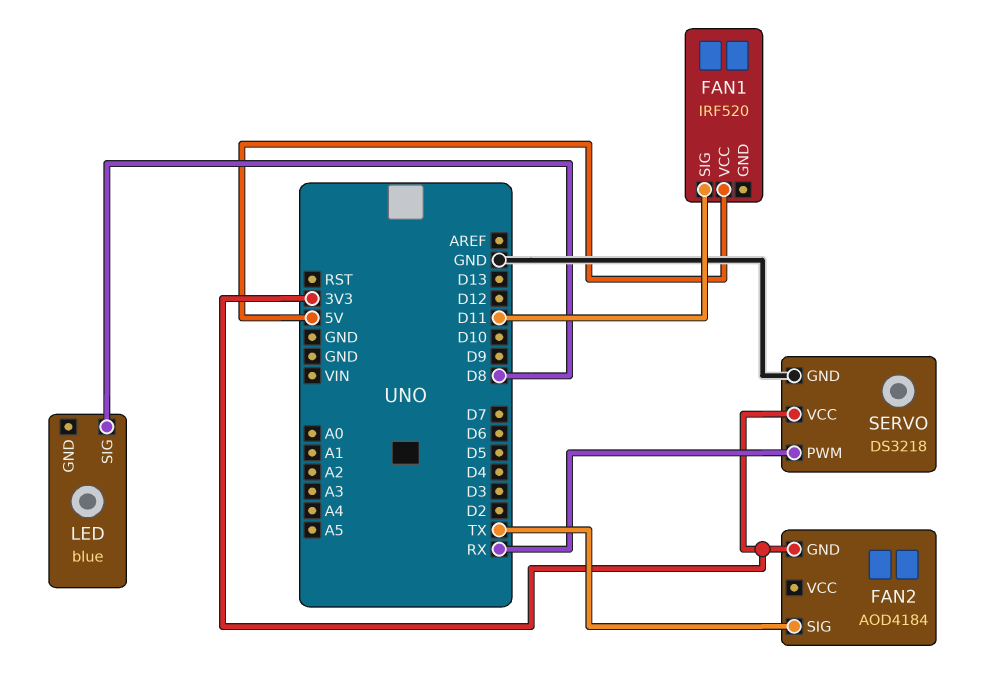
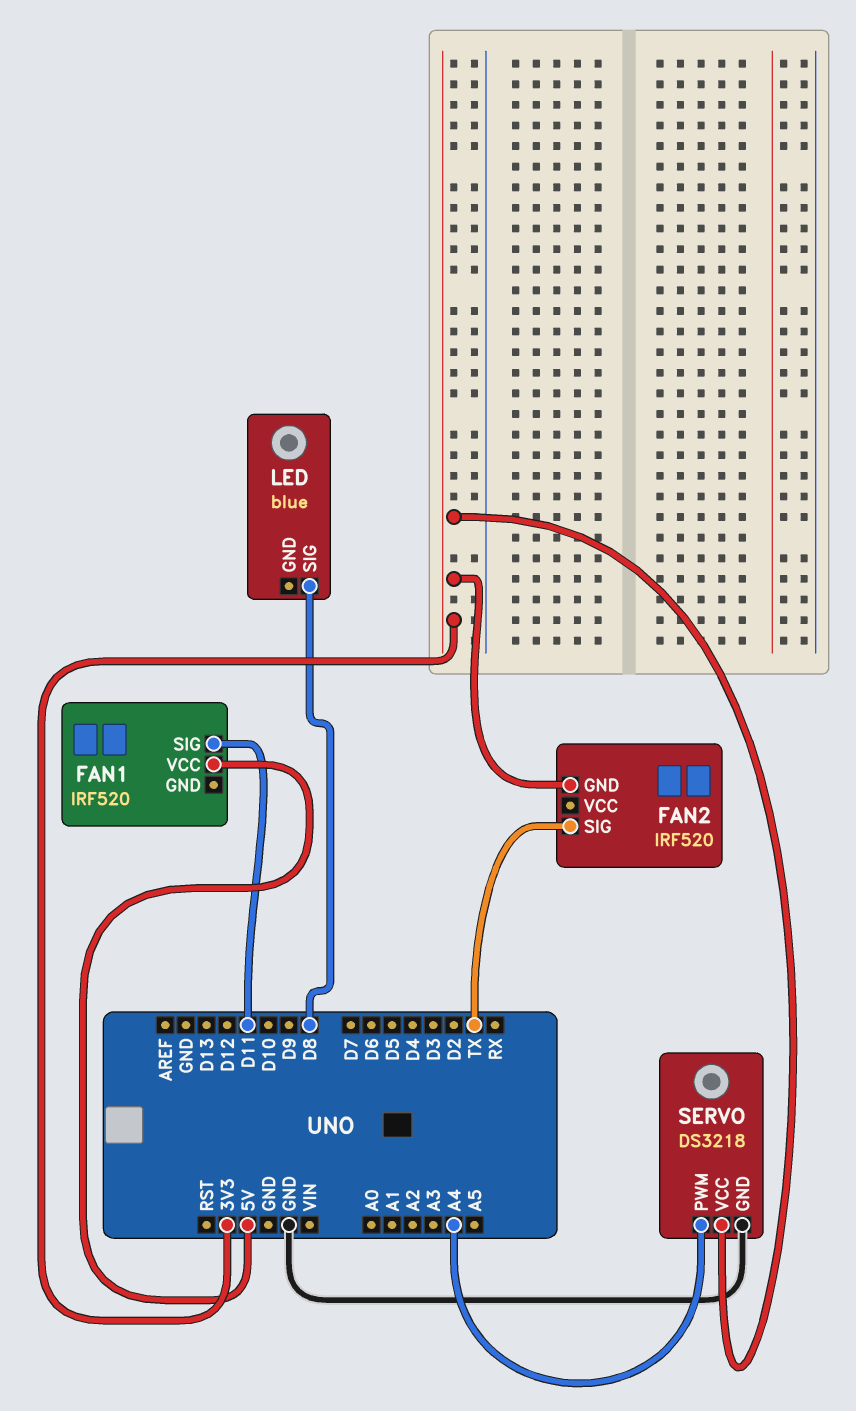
FAN2: AOD4184 -> IRF520
SERVO pin PWM: RX -> A4

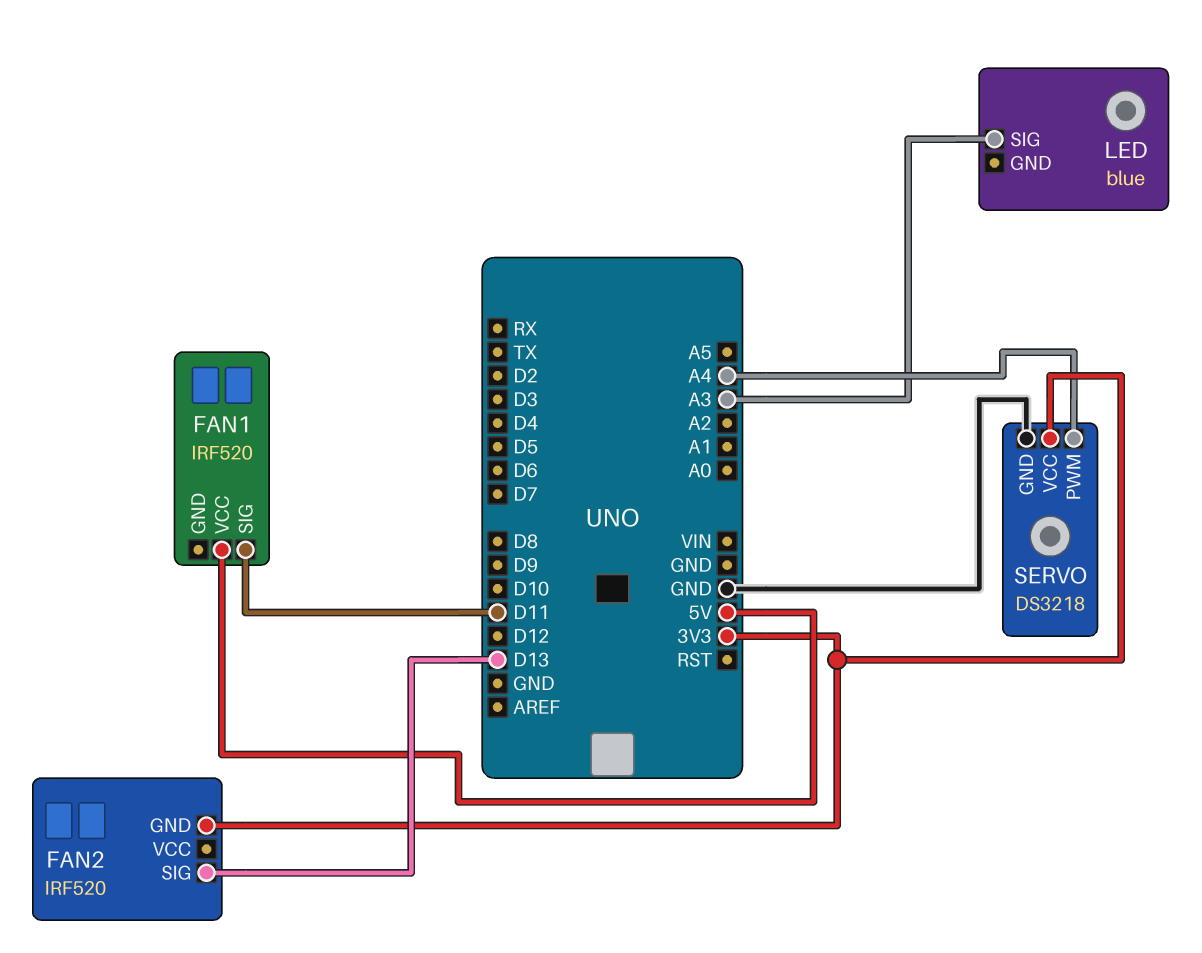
FAN2 pin SIG: TX -> D13
LED pin SIG: D8 -> A3

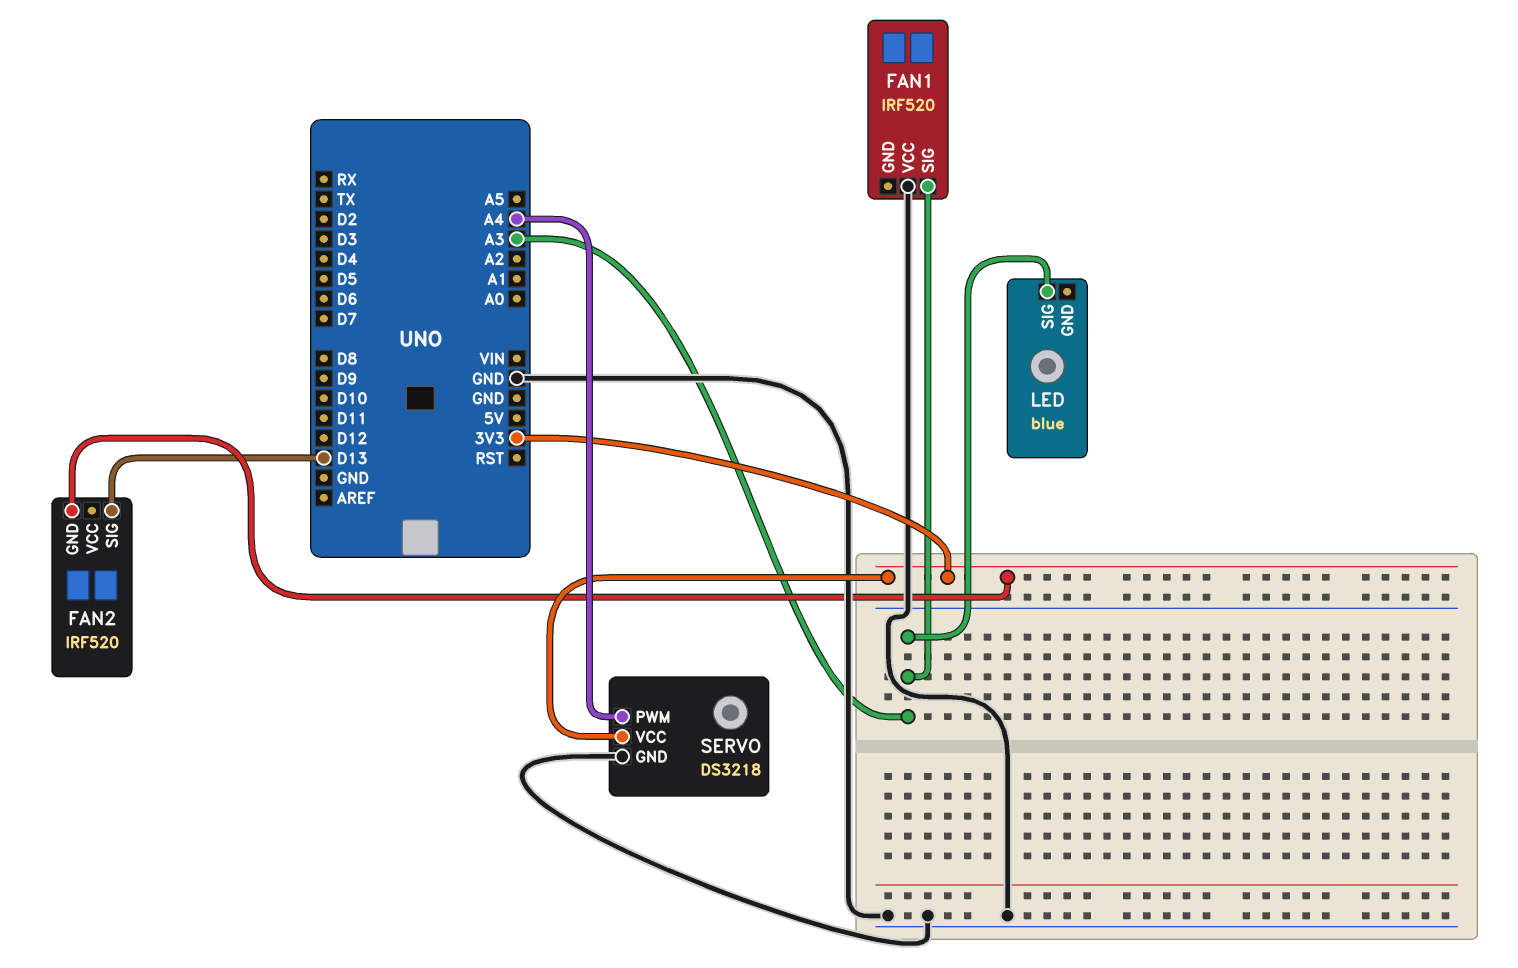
FAN1 pin SIG: D11 -> A3
FAN1 pin VCC: 5V -> GND

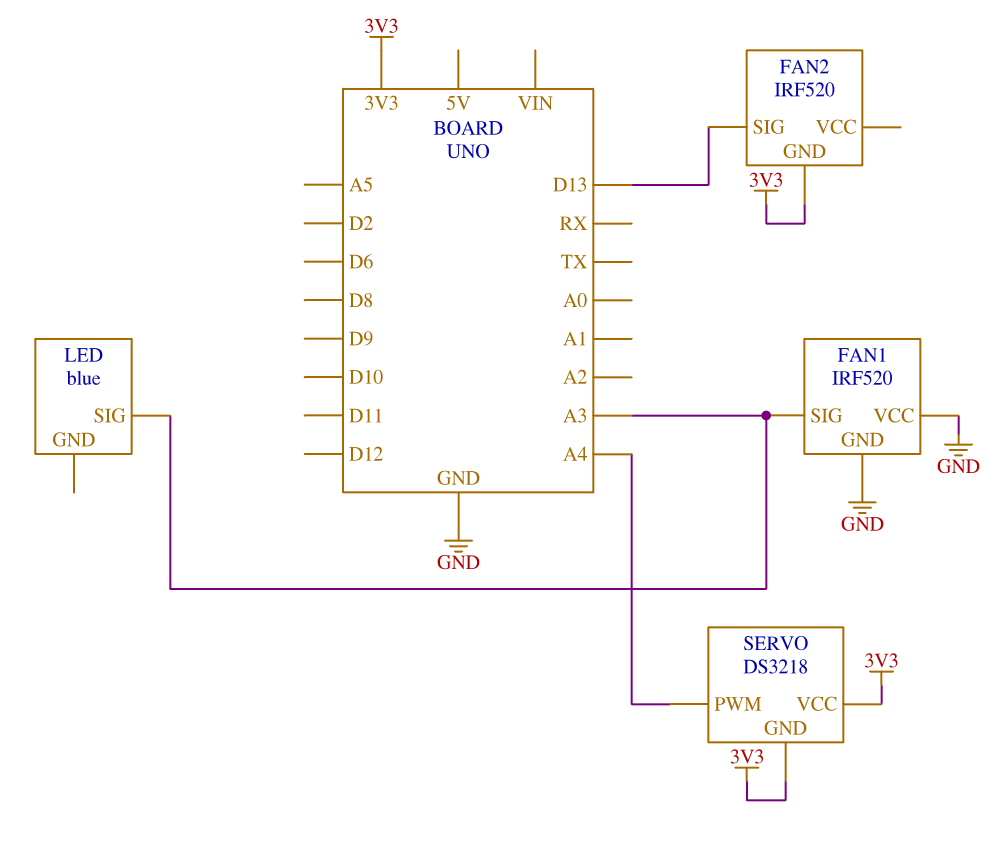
FAN1 pin GND: none -> GND
SERVO pin GND: GND -> 3V3

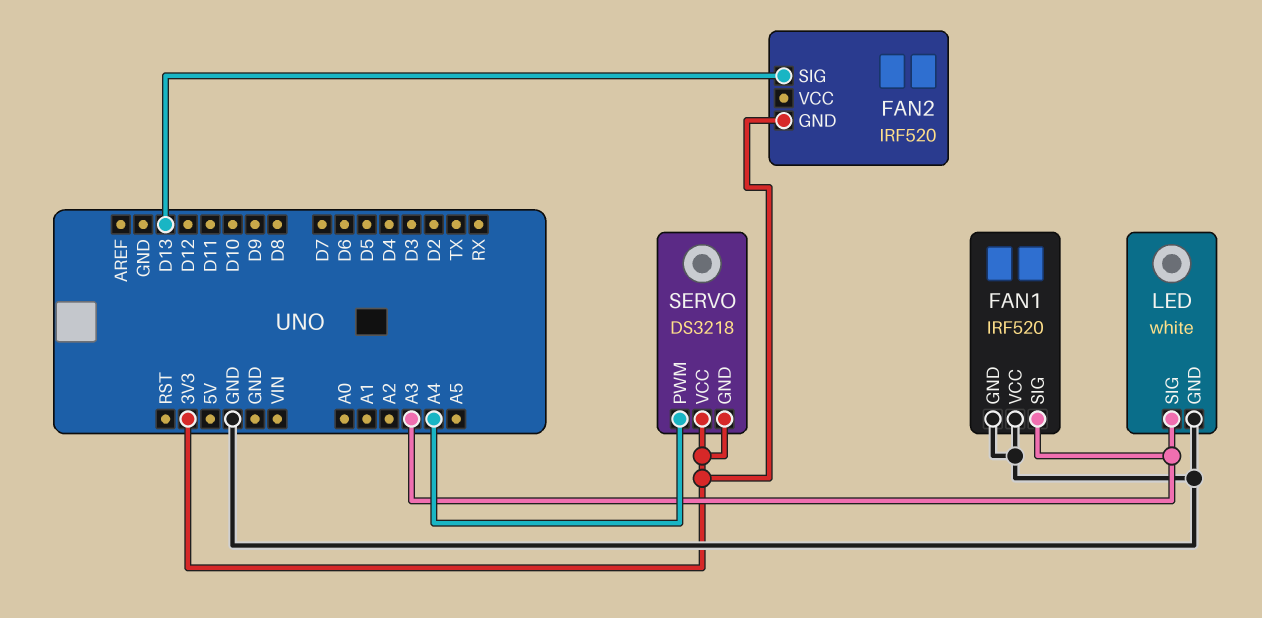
LED: blue -> white
LED pin GND: none -> GND

